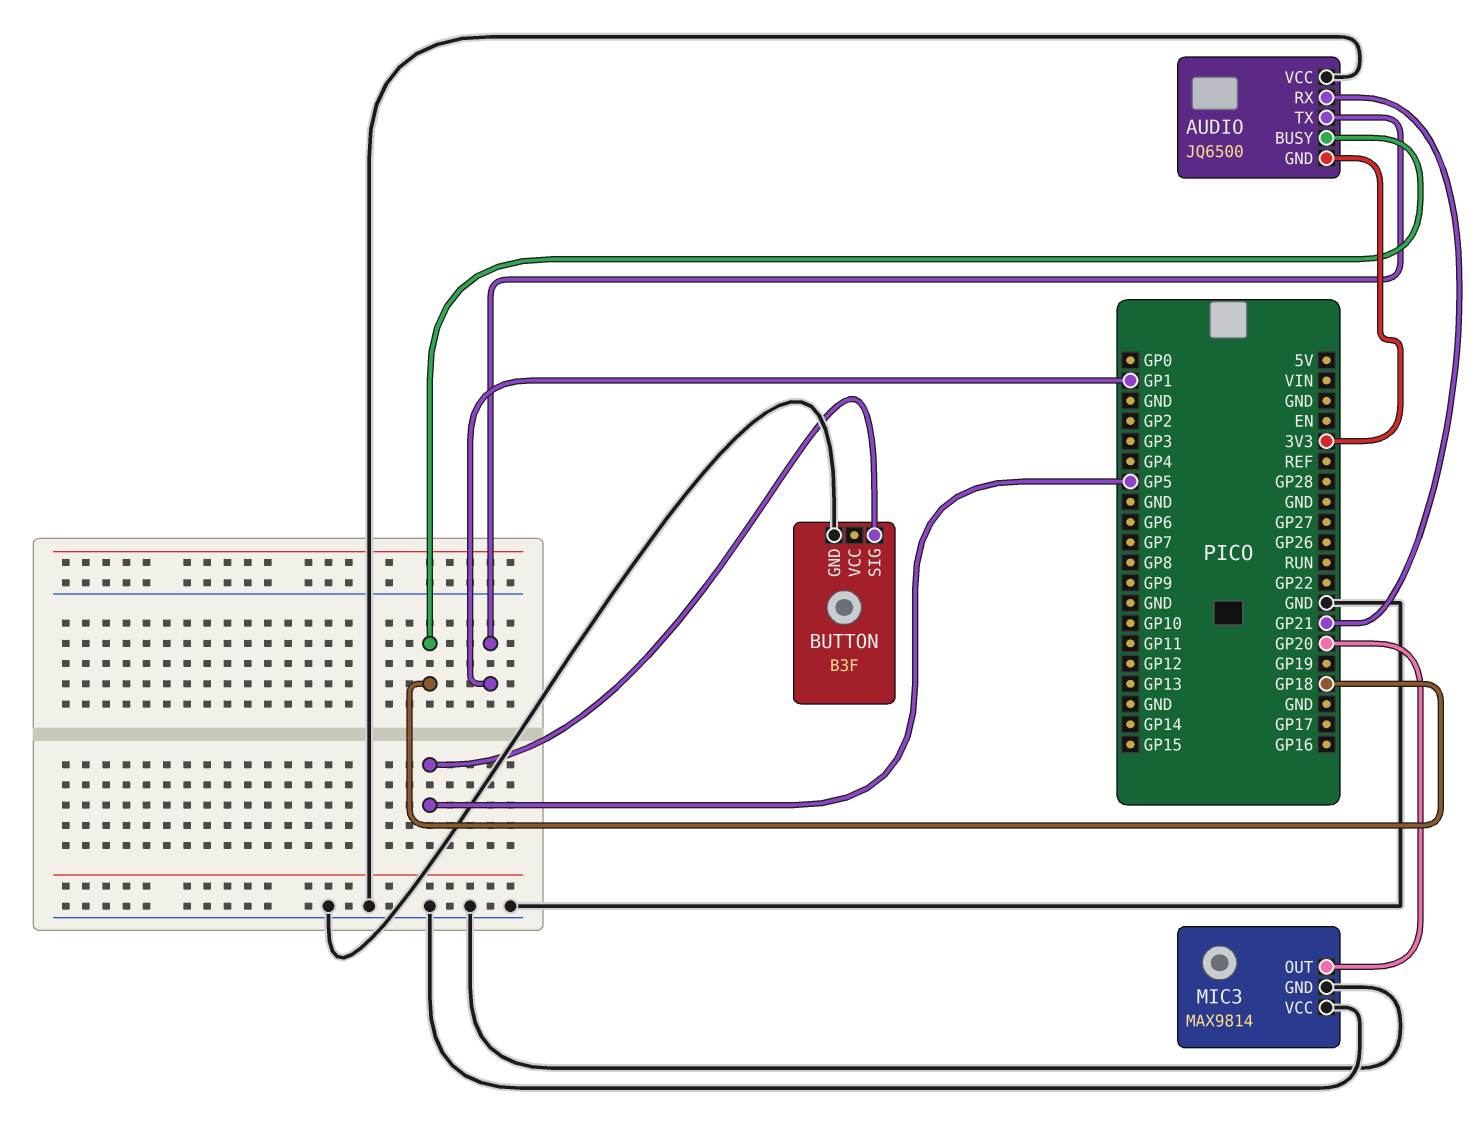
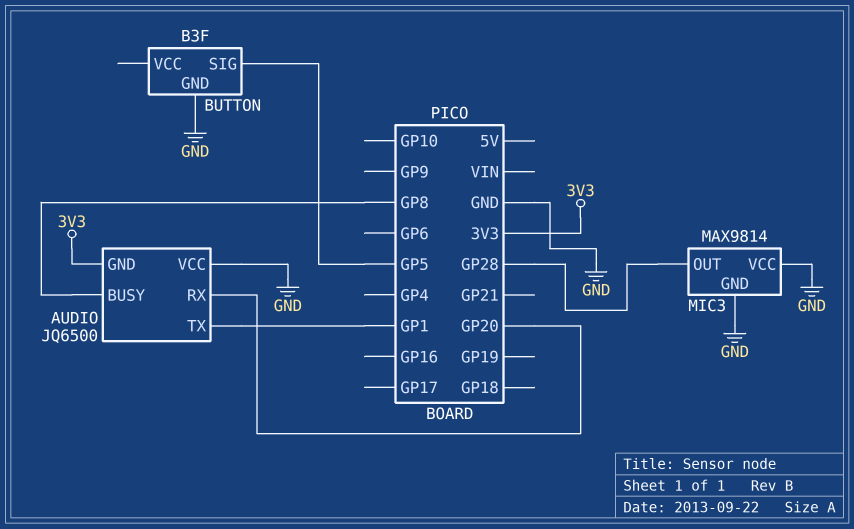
AUDIO pin BUSY: GP18 -> GP8
AUDIO pin RX: GP21 -> GP20
MIC3 pin OUT: GP20 -> GP28

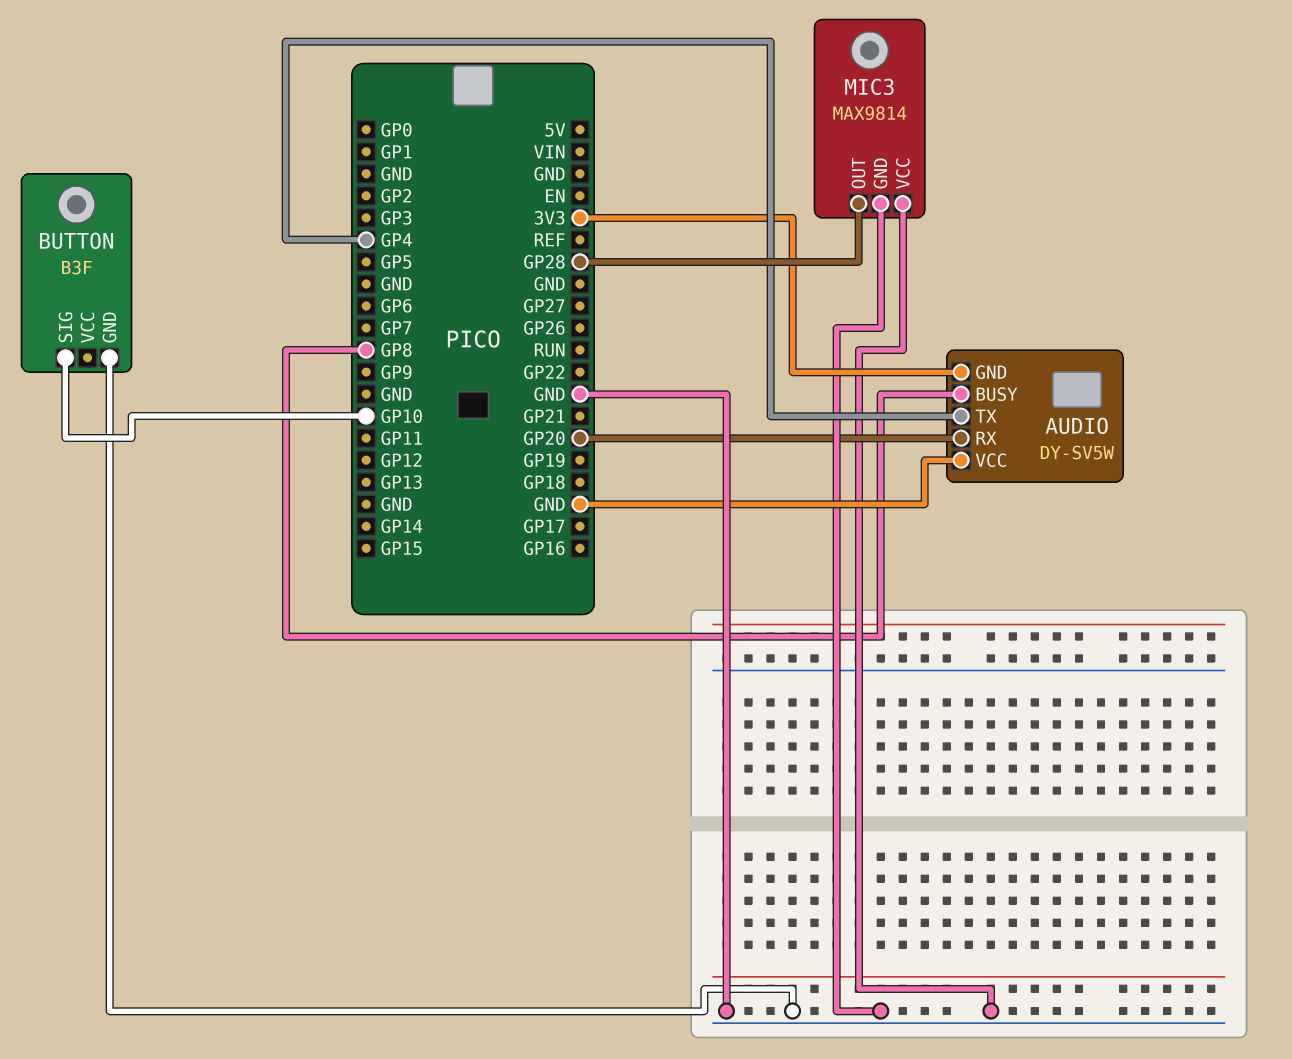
AUDIO: JQ6500 -> DY-SV5W
AUDIO pin TX: GP1 -> GP4
BUTTON pin SIG: GP5 -> GP10

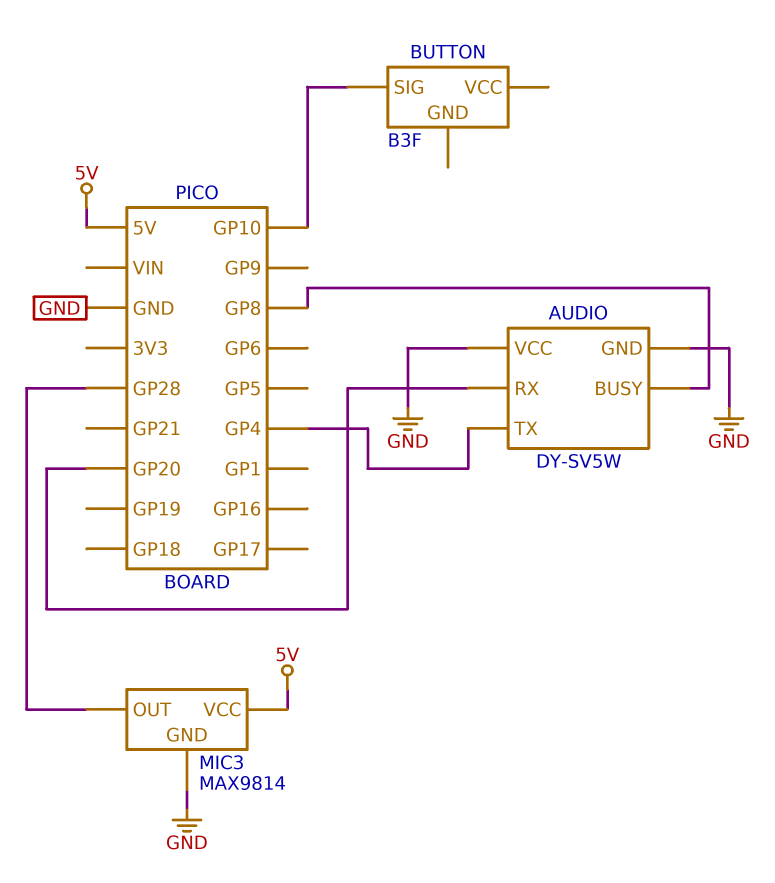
AUDIO pin GND: 3V3 -> GND
BUTTON pin GND: GND -> none
MIC3 pin VCC: GND -> 5V

